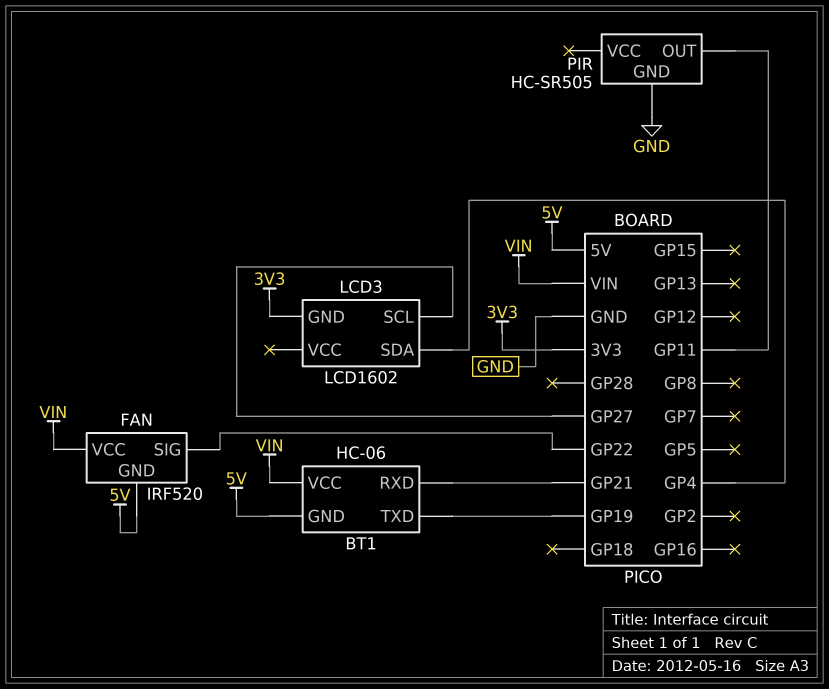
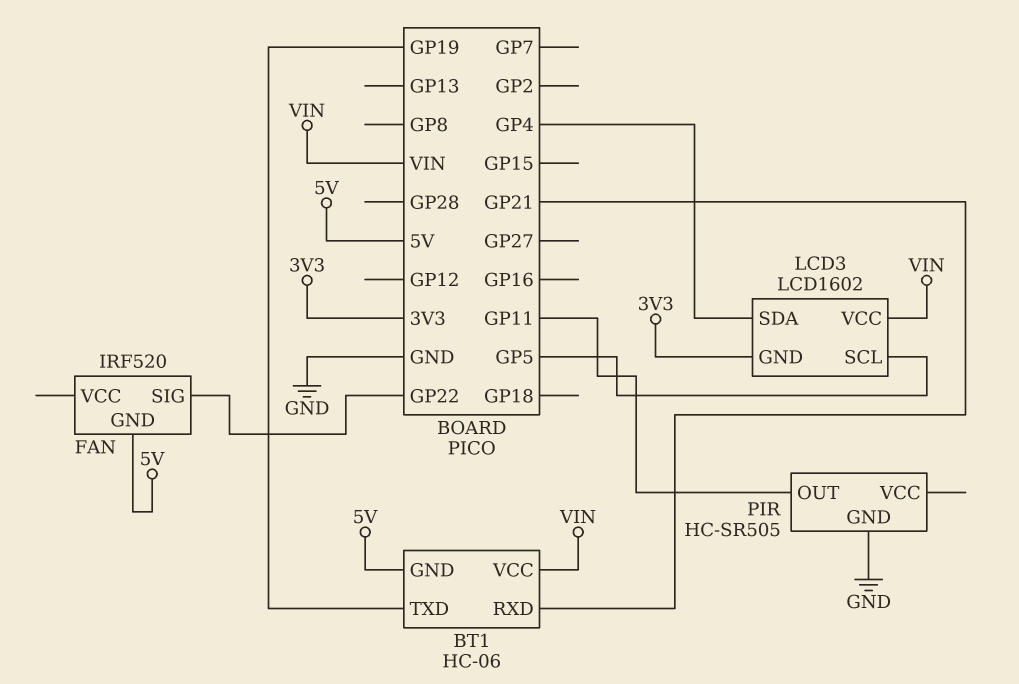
FAN pin VCC: VIN -> none
LCD3 pin SCL: GP27 -> GP5
LCD3 pin VCC: none -> VIN

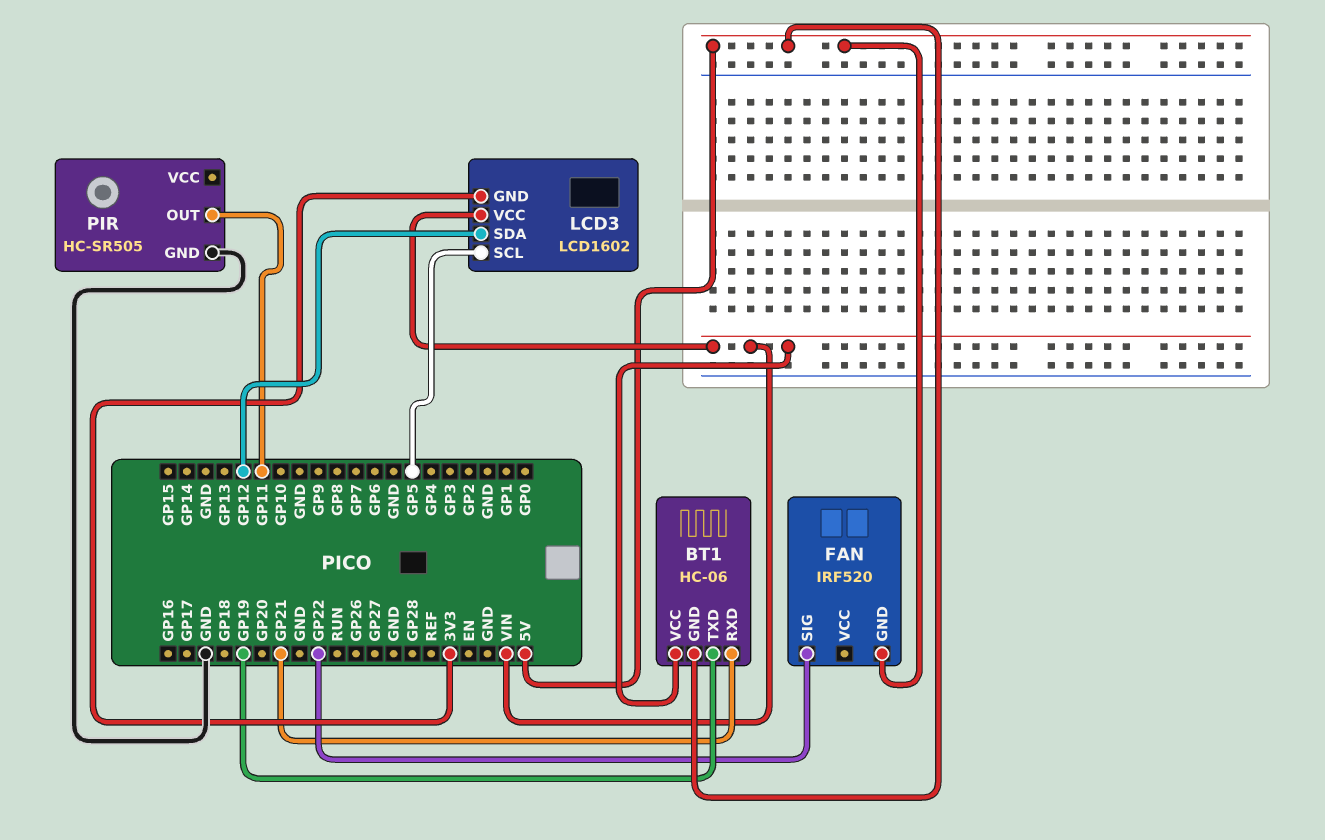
LCD3 pin SDA: GP4 -> GP12

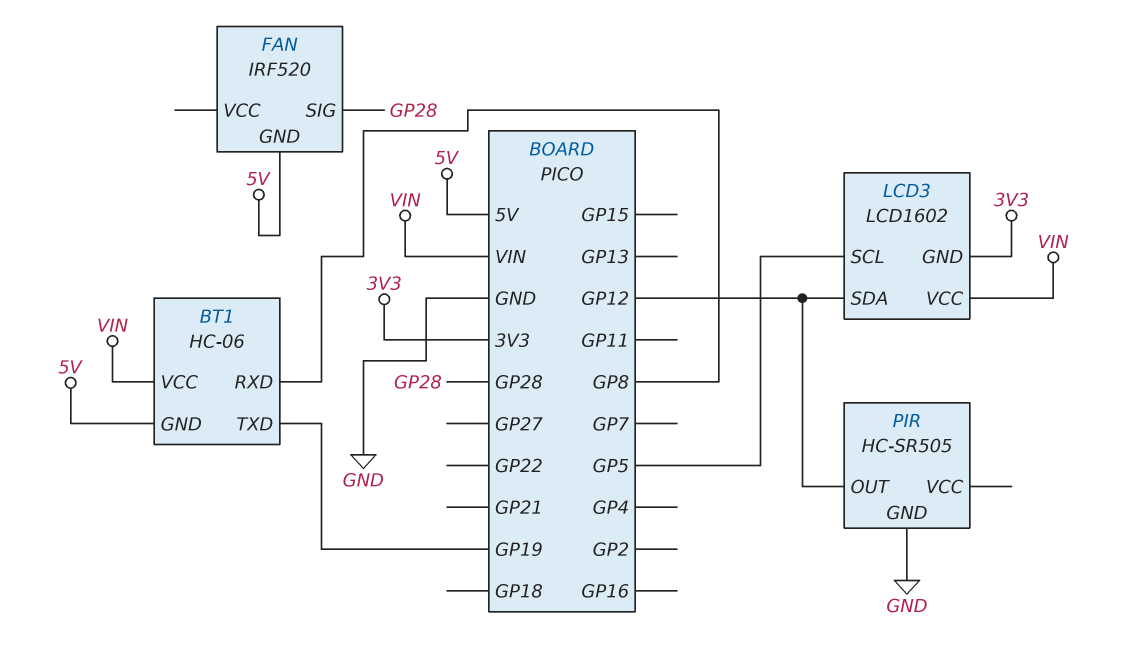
BT1 pin RXD: GP21 -> GP8
FAN pin SIG: GP22 -> GP28
PIR pin OUT: GP11 -> GP12

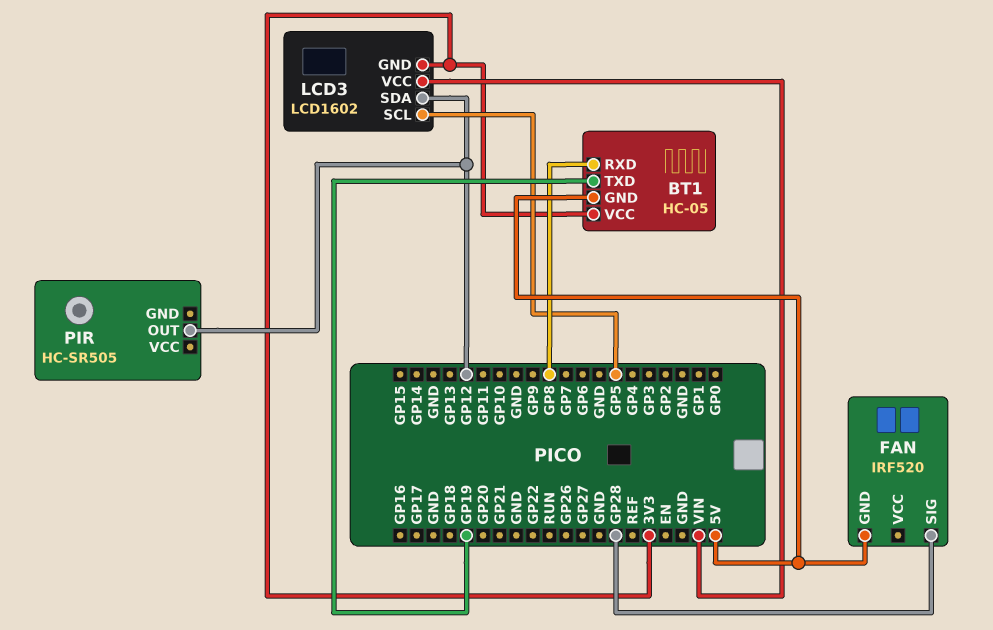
BT1: HC-06 -> HC-05
BT1 pin VCC: VIN -> 3V3
PIR pin GND: GND -> none

